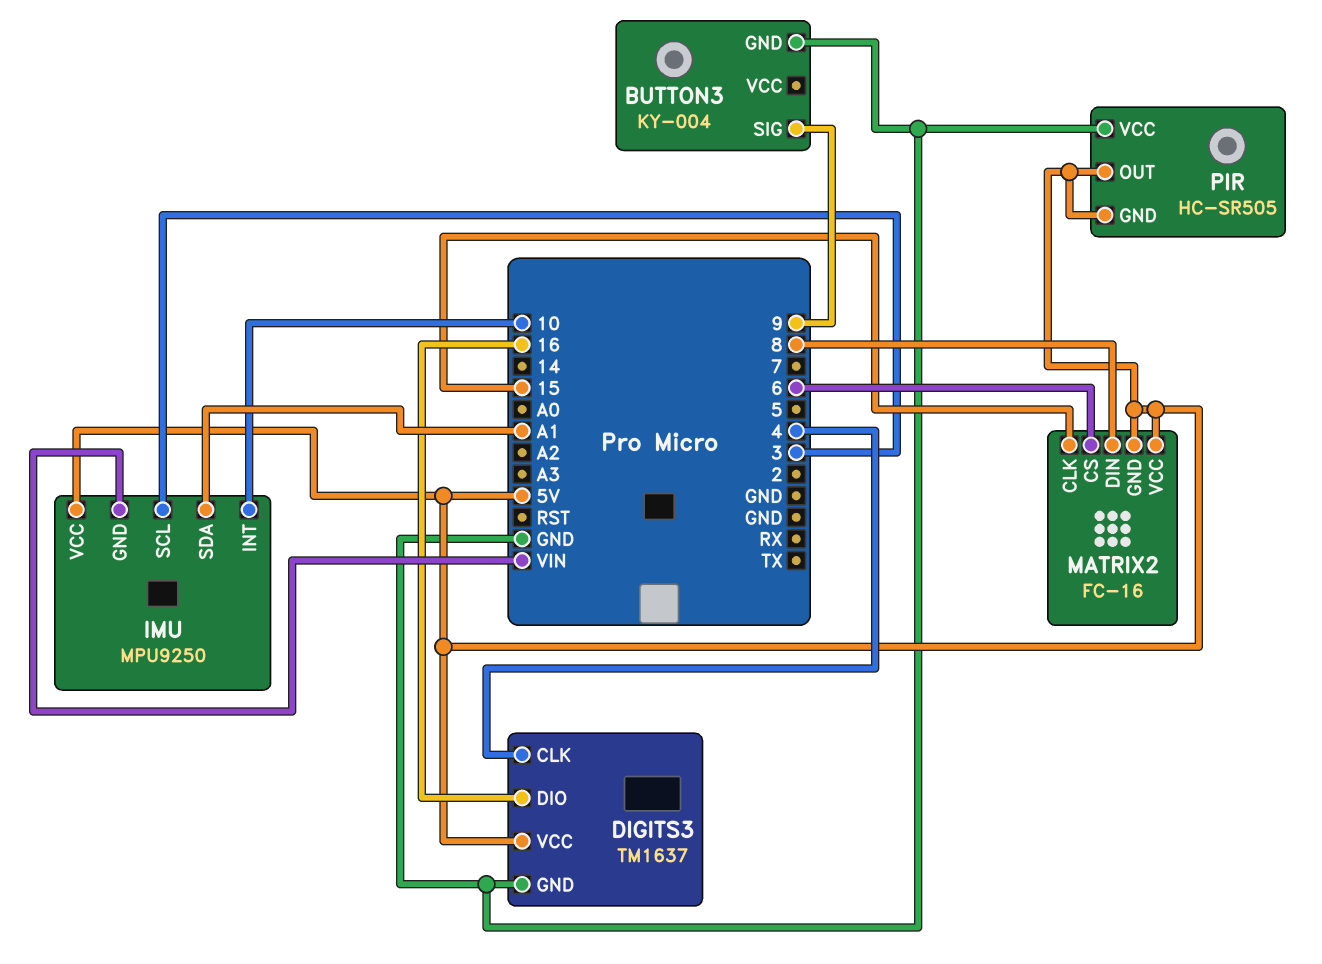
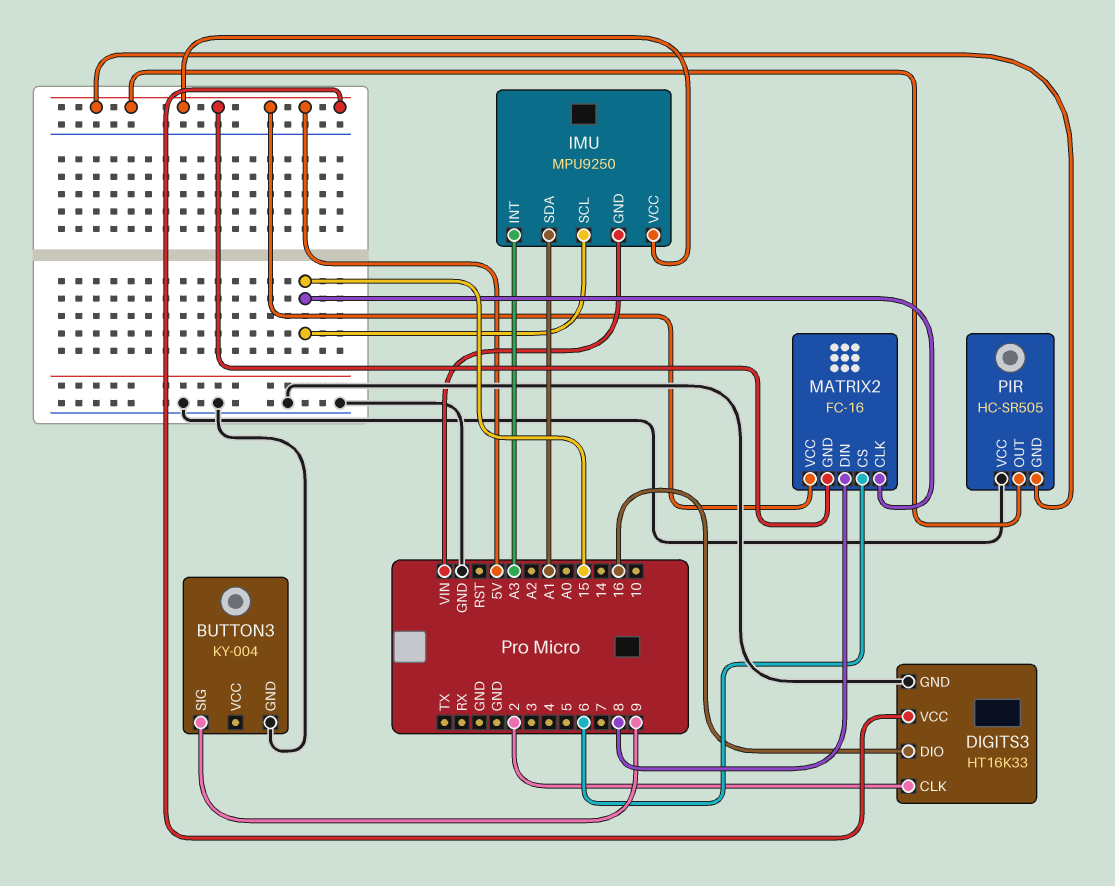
DIGITS3: TM1637 -> HT16K33
DIGITS3 pin CLK: 4 -> 2
IMU pin INT: 10 -> A3
IMU pin SCL: 3 -> 15

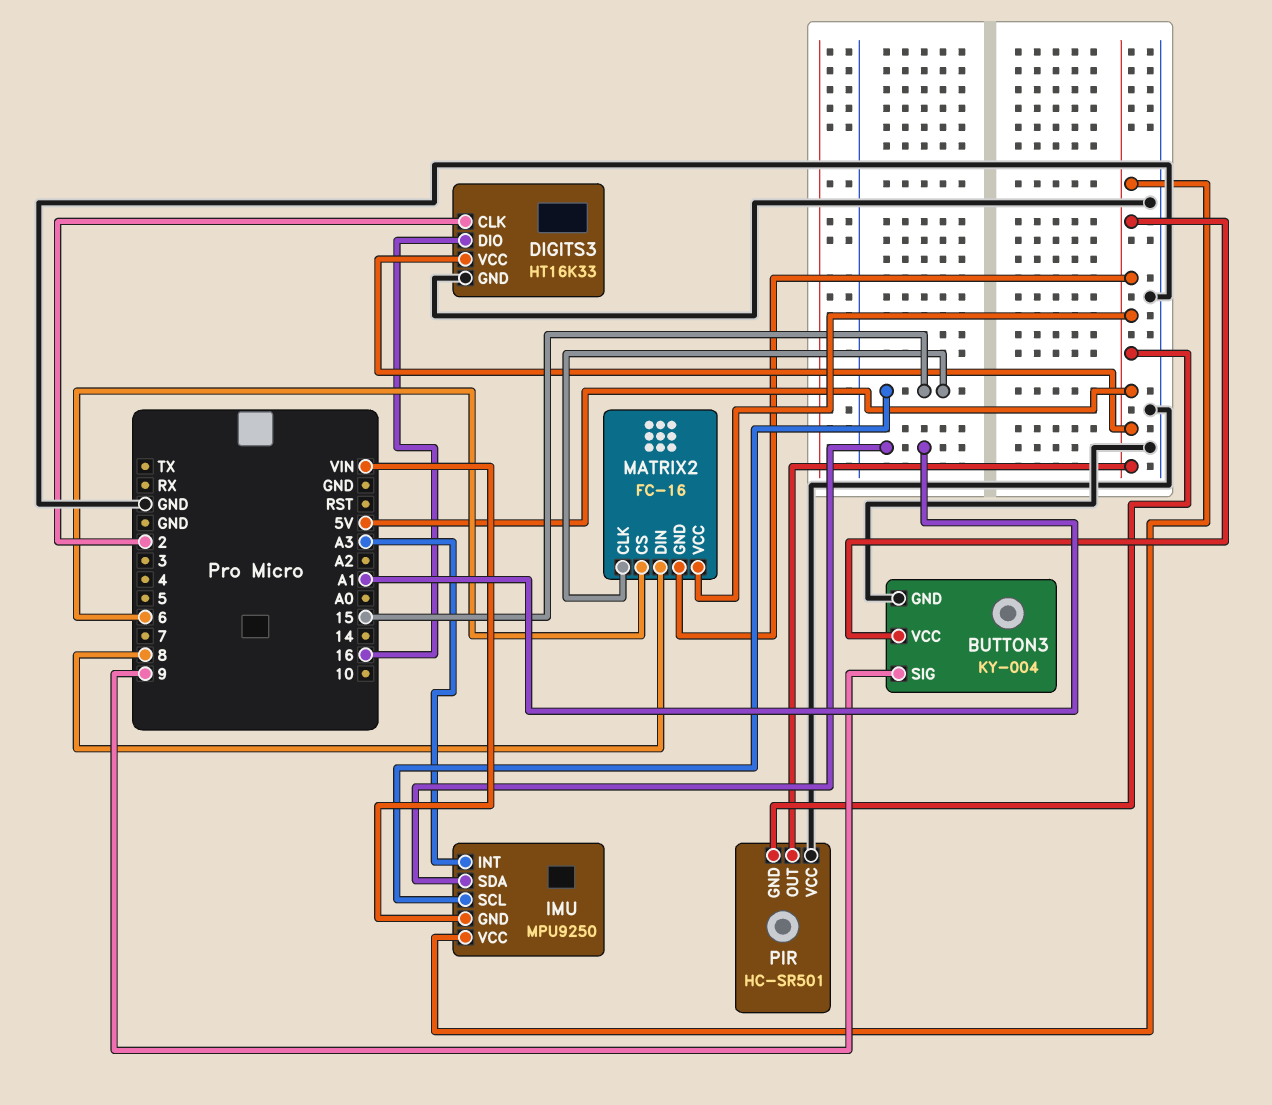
BUTTON3 pin VCC: none -> 5V
PIR: HC-SR505 -> HC-SR501

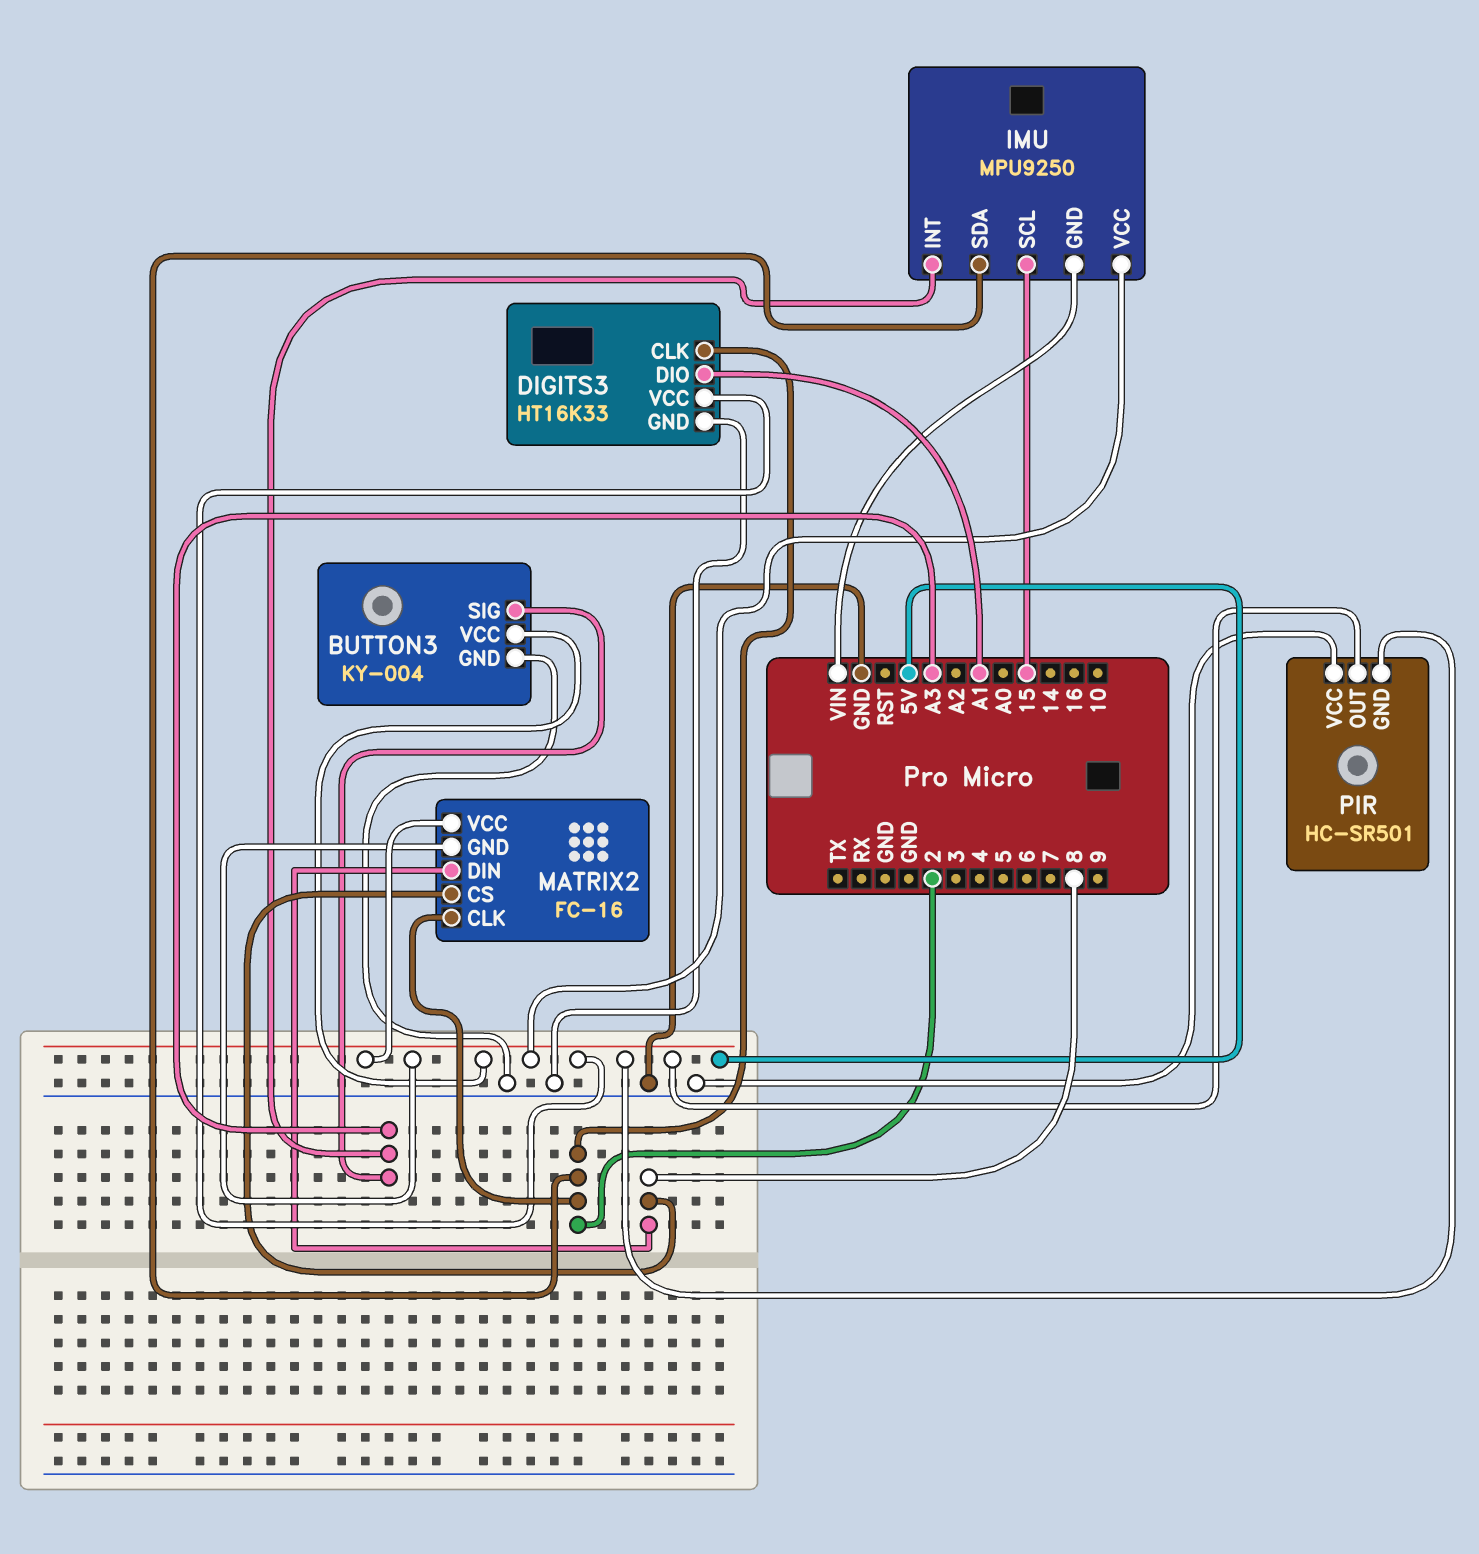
BUTTON3 pin SIG: 9 -> A3
DIGITS3 pin DIO: 16 -> A1
IMU pin SDA: A1 -> 2
MATRIX2 pin CLK: 15 -> 2
MATRIX2 pin CS: 6 -> 8

